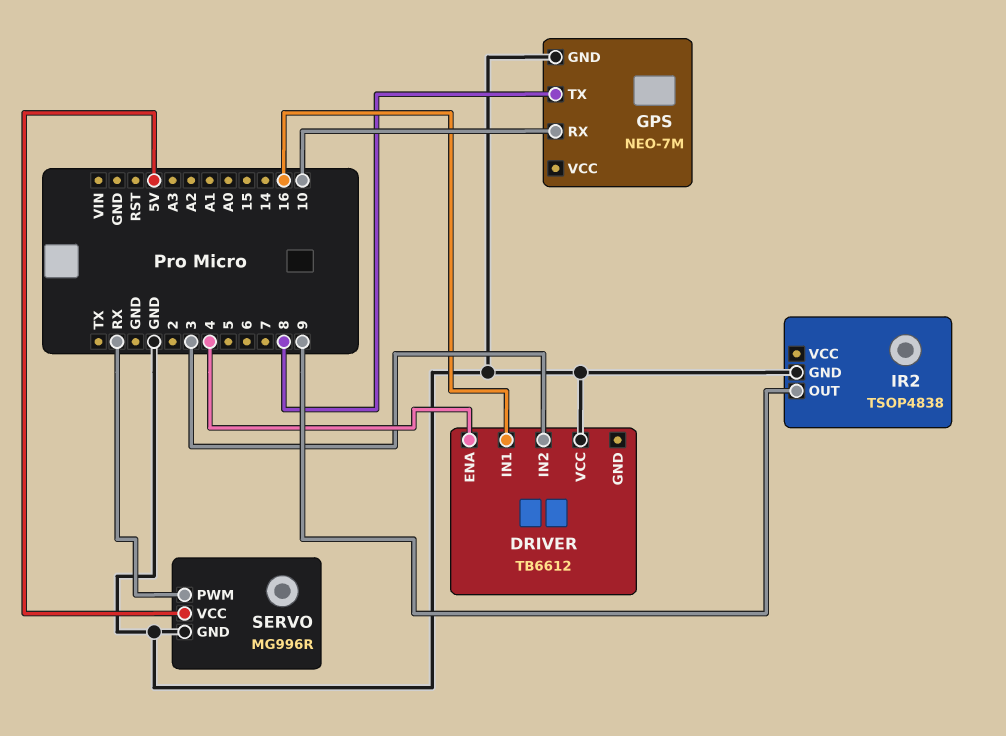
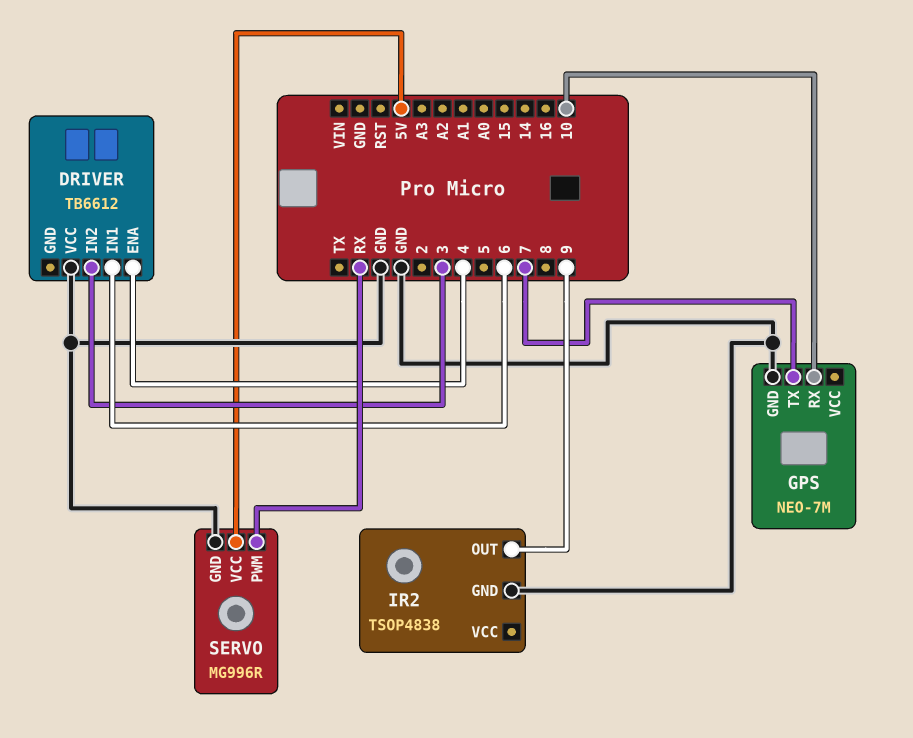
DRIVER pin IN1: 16 -> 6
GPS pin TX: 8 -> 7

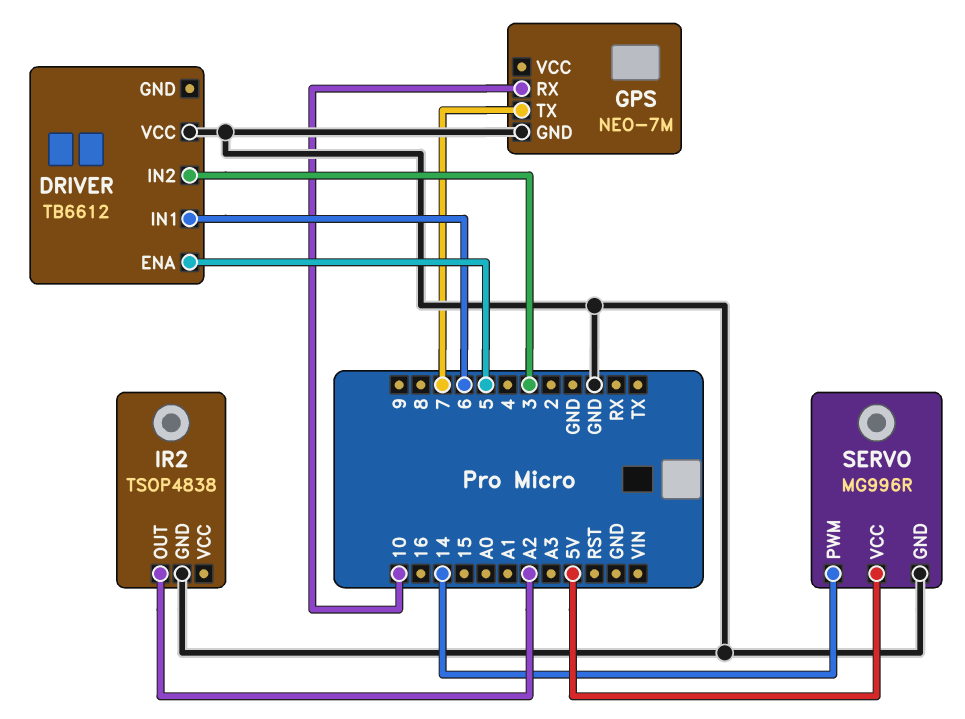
DRIVER pin ENA: 4 -> 5
IR2 pin OUT: 9 -> A2
SERVO pin PWM: RX -> 14

